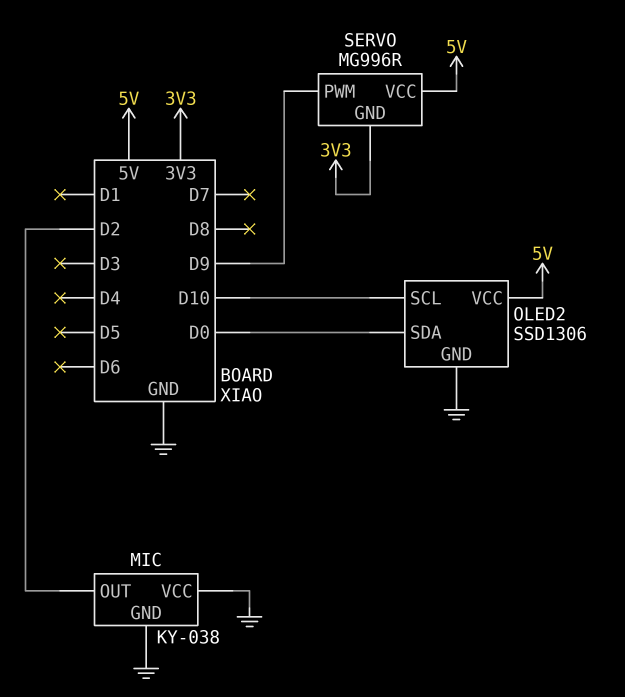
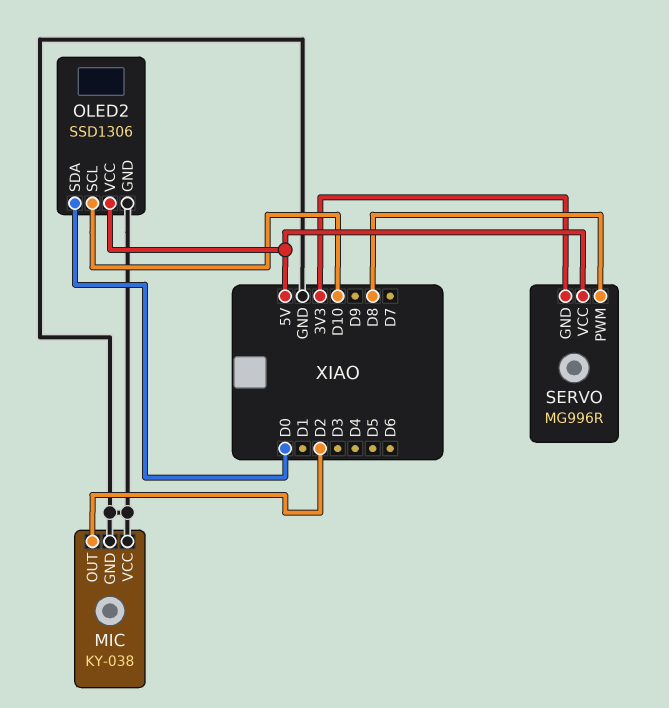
SERVO pin PWM: D9 -> D8

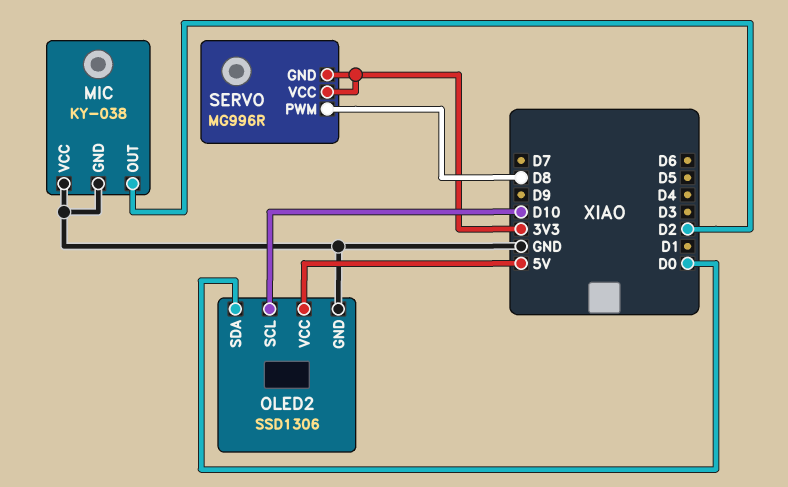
SERVO pin VCC: 5V -> 3V3

